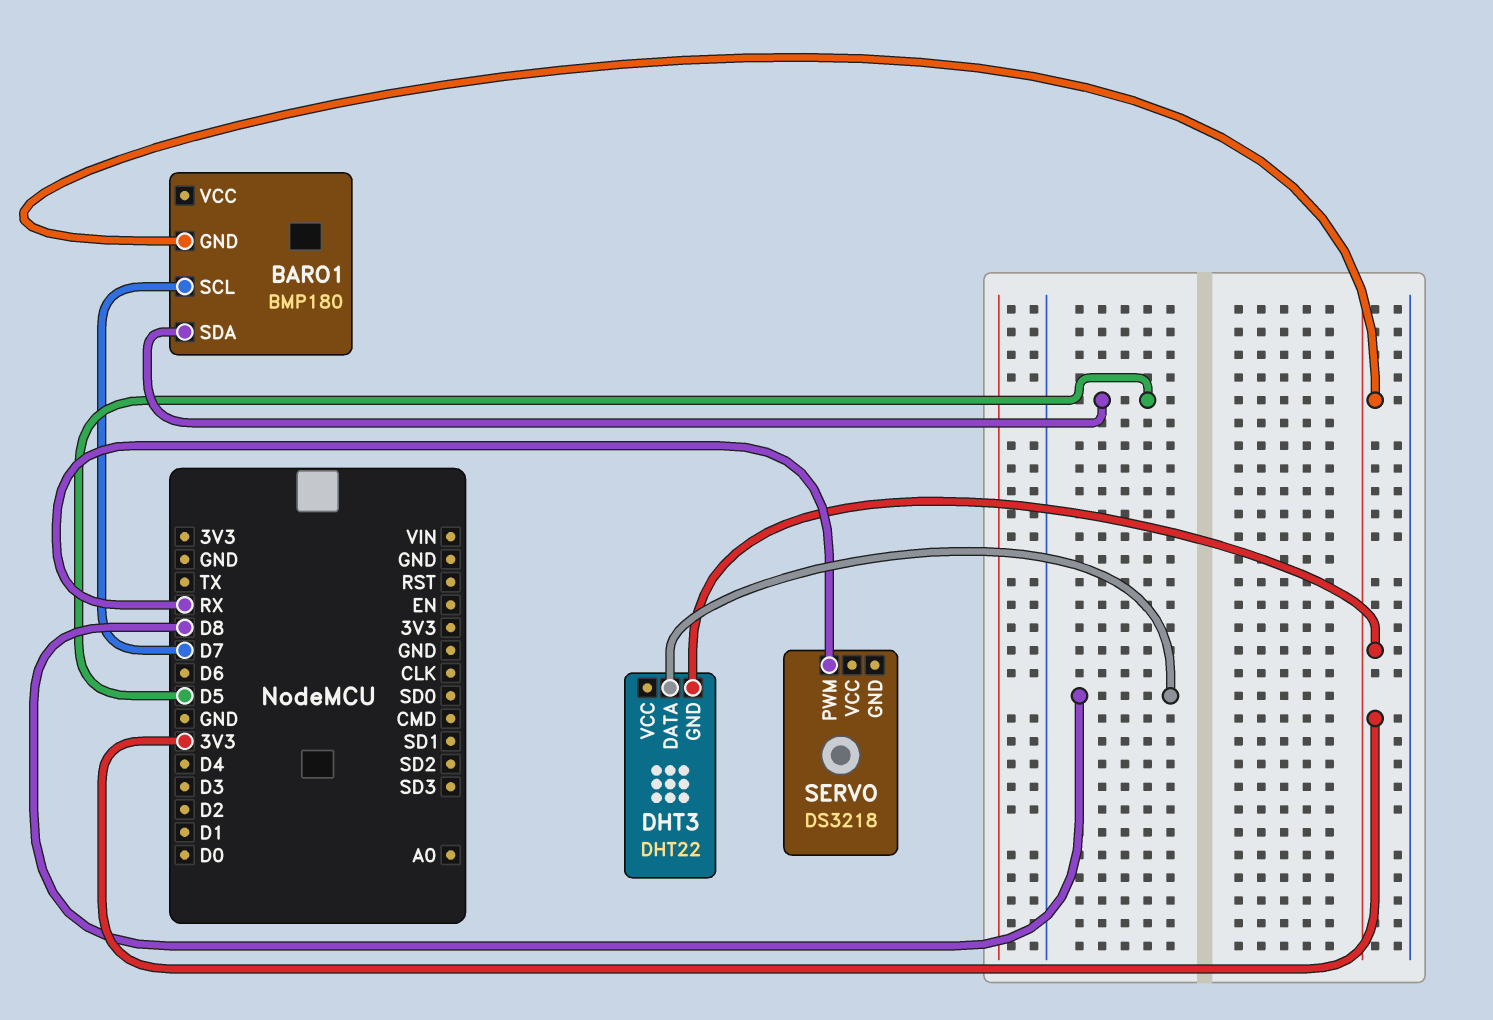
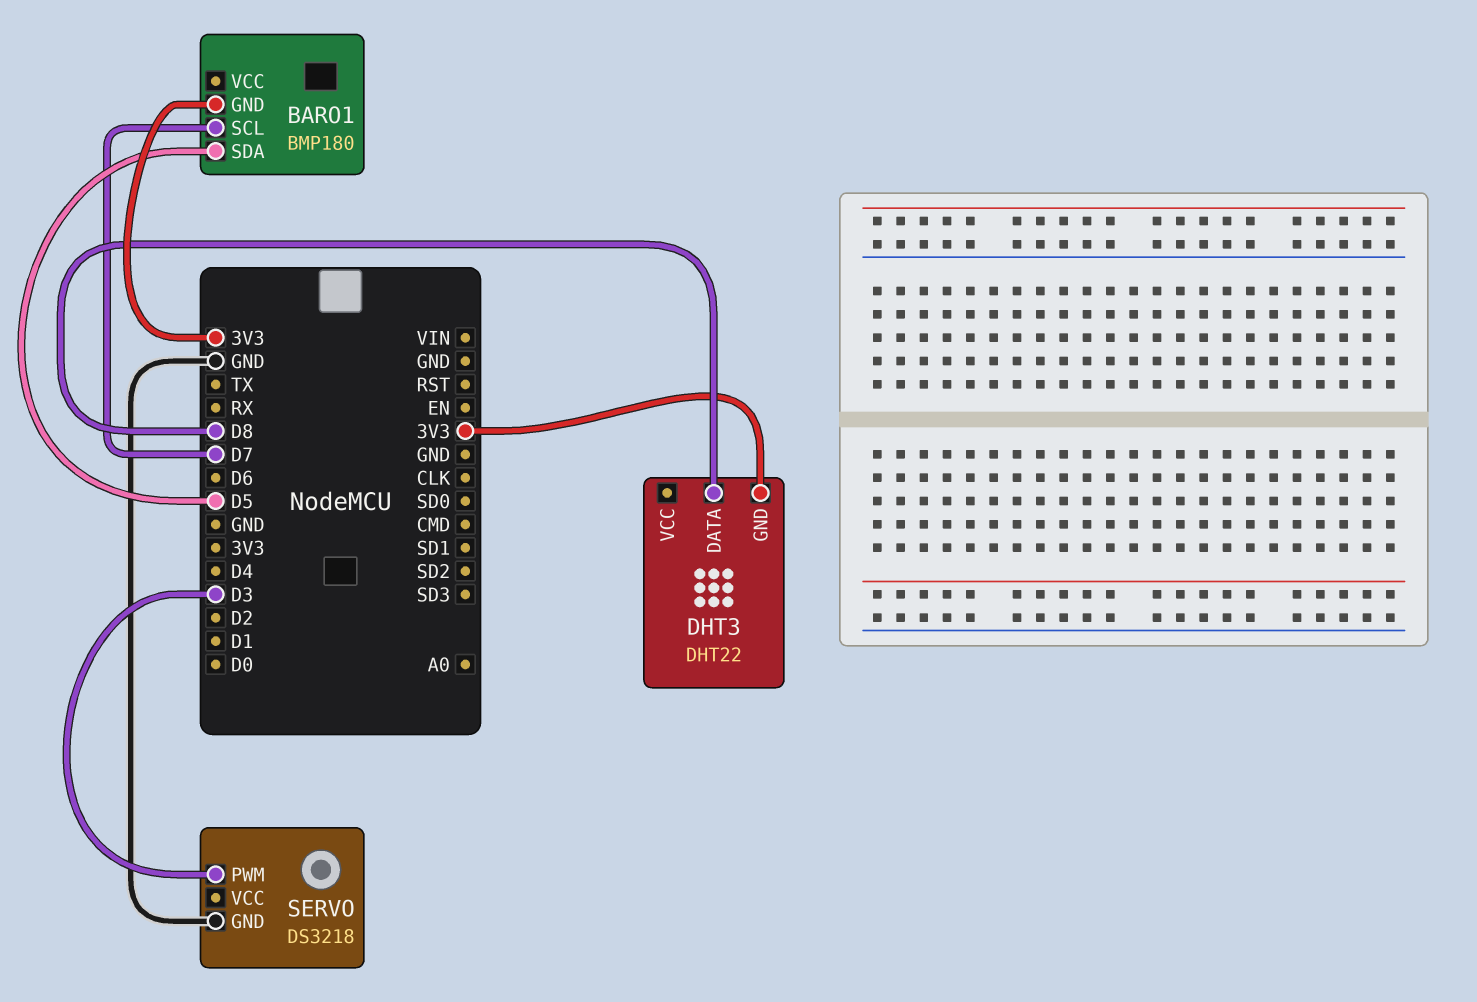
SERVO pin GND: none -> GND
SERVO pin PWM: RX -> D3

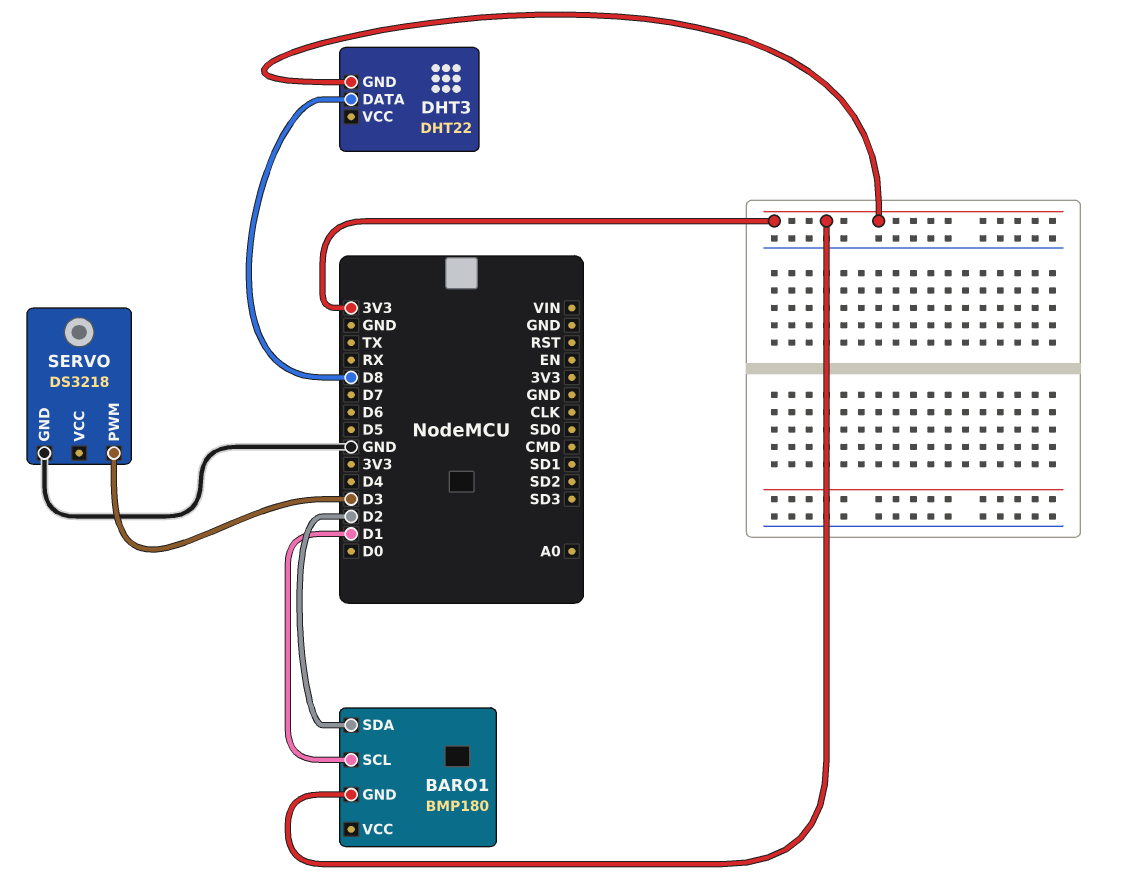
BARO1 pin SCL: D7 -> D1
BARO1 pin SDA: D5 -> D2

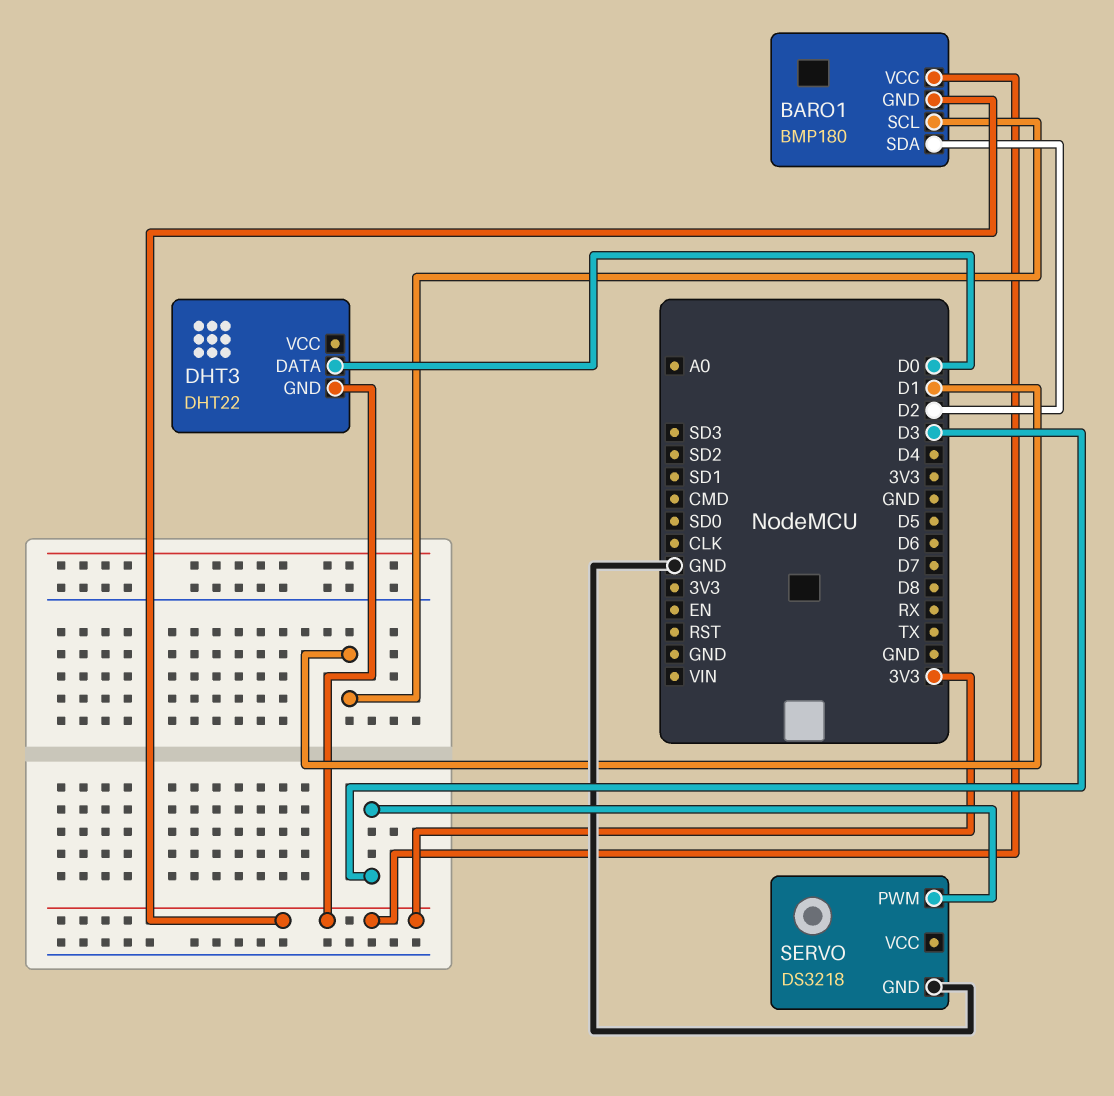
BARO1 pin VCC: none -> 3V3
DHT3 pin DATA: D8 -> D0

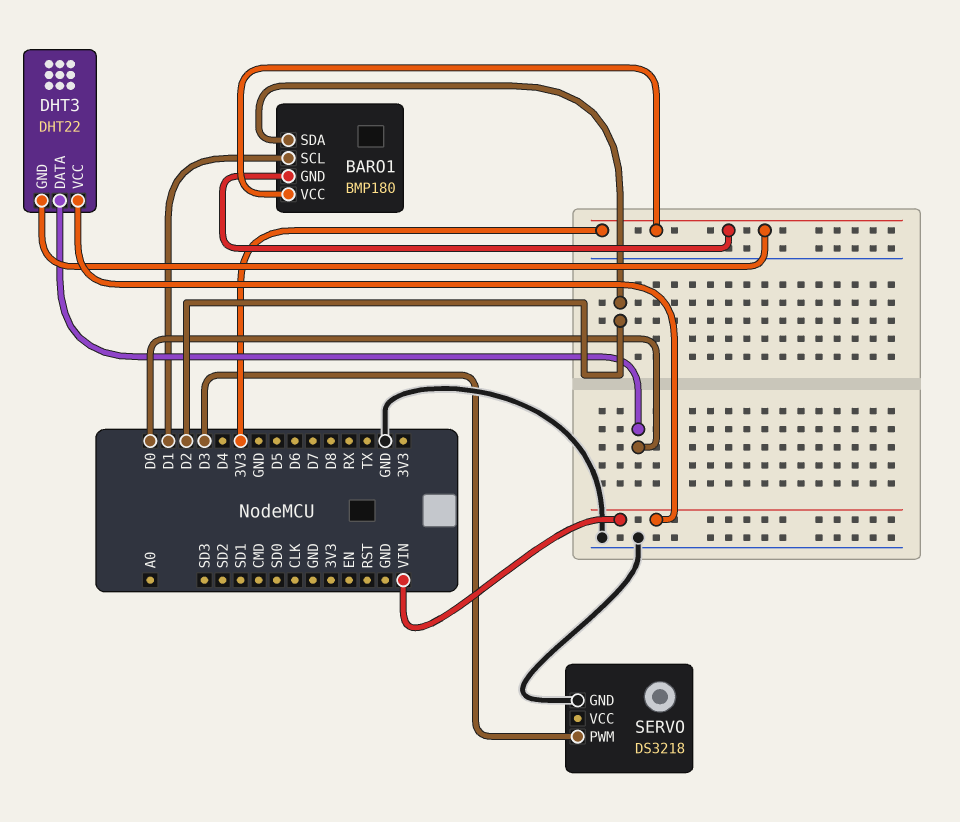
DHT3 pin VCC: none -> VIN

